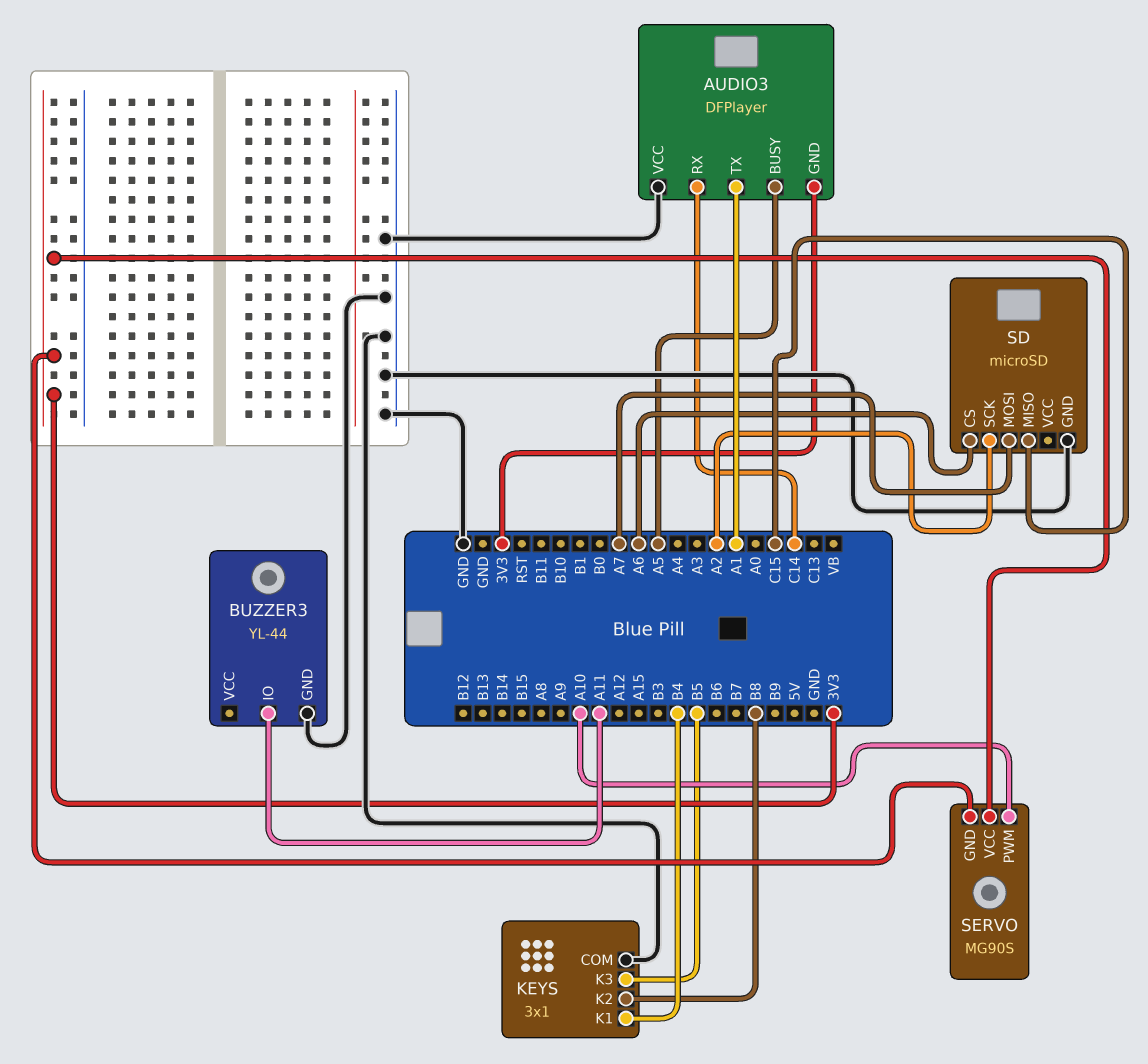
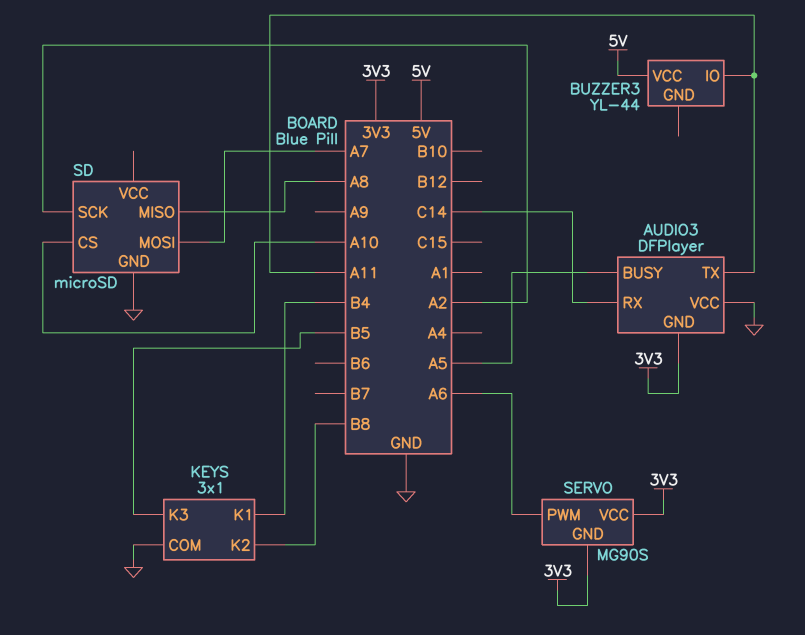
AUDIO3 pin TX: A1 -> A11
BUZZER3 pin GND: GND -> none
BUZZER3 pin VCC: none -> 5V
SD pin CS: A6 -> A10
SD pin MISO: C15 -> A8
SERVO pin PWM: A10 -> A6

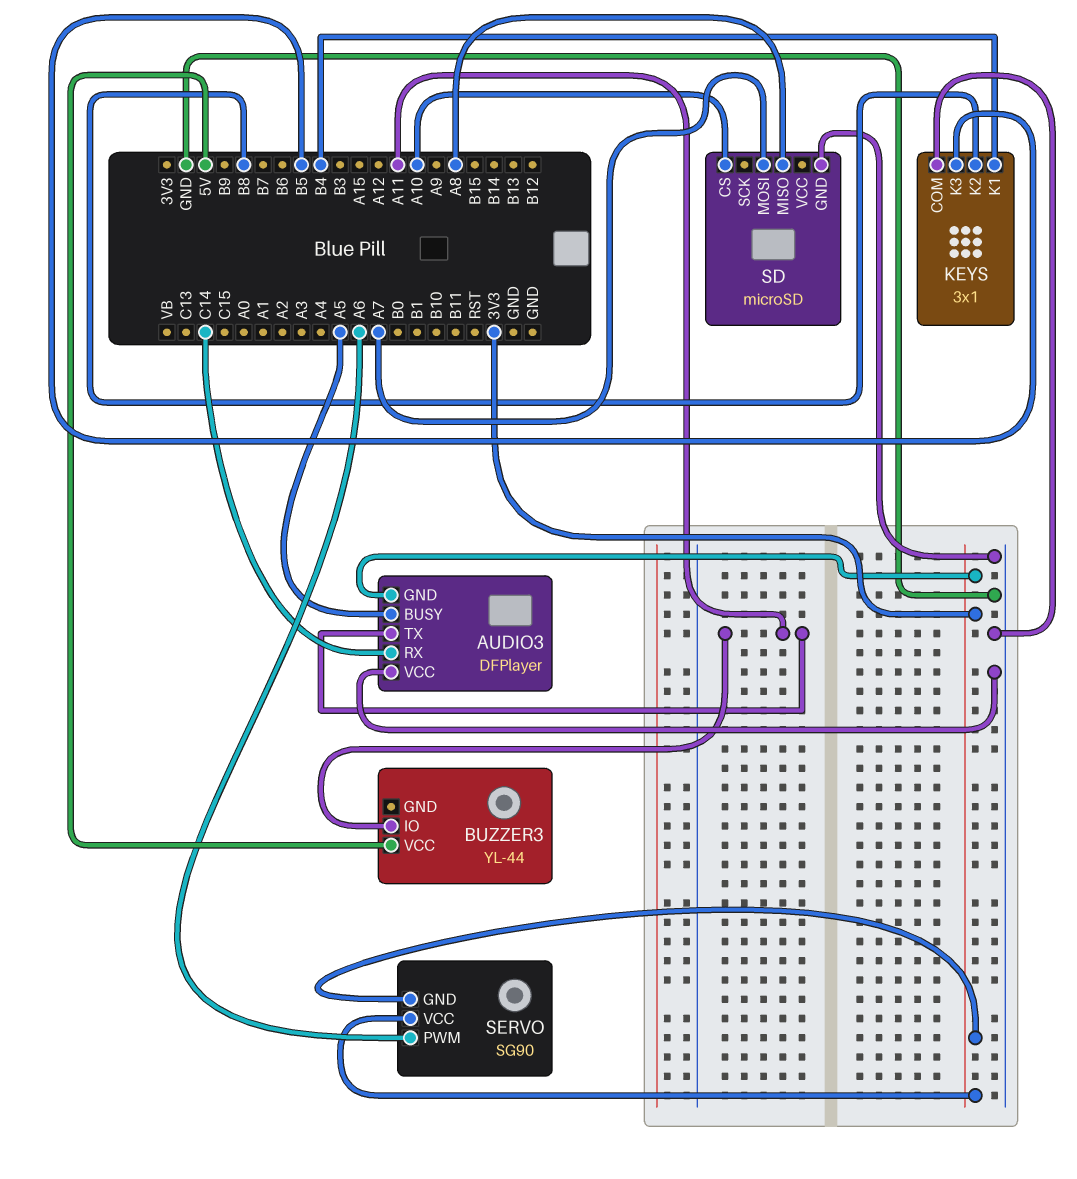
SD pin SCK: A2 -> none
SERVO: MG90S -> SG90

